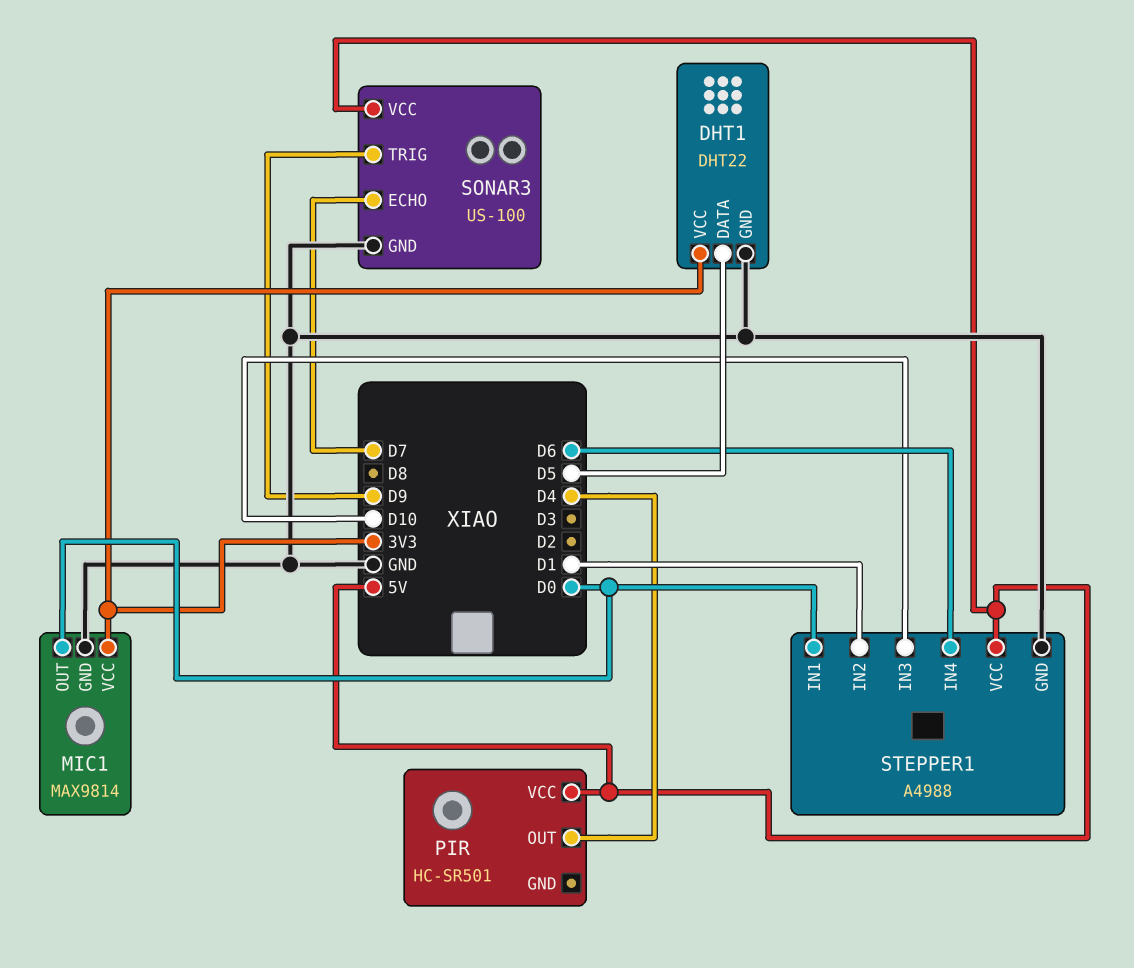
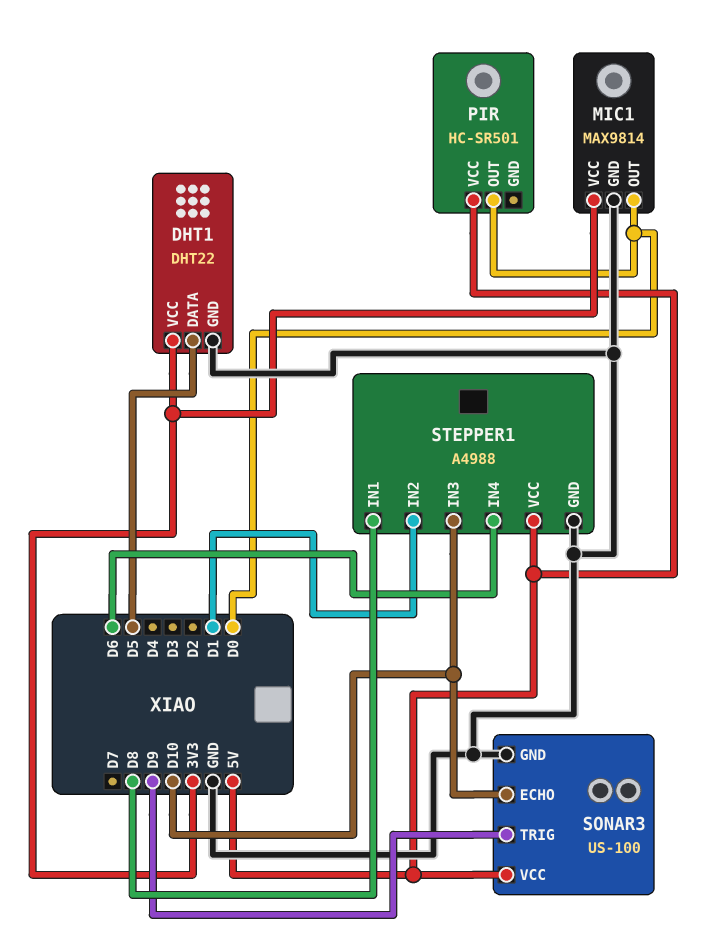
PIR pin OUT: D4 -> D0
SONAR3 pin ECHO: D7 -> D10
STEPPER1 pin IN1: D0 -> D8

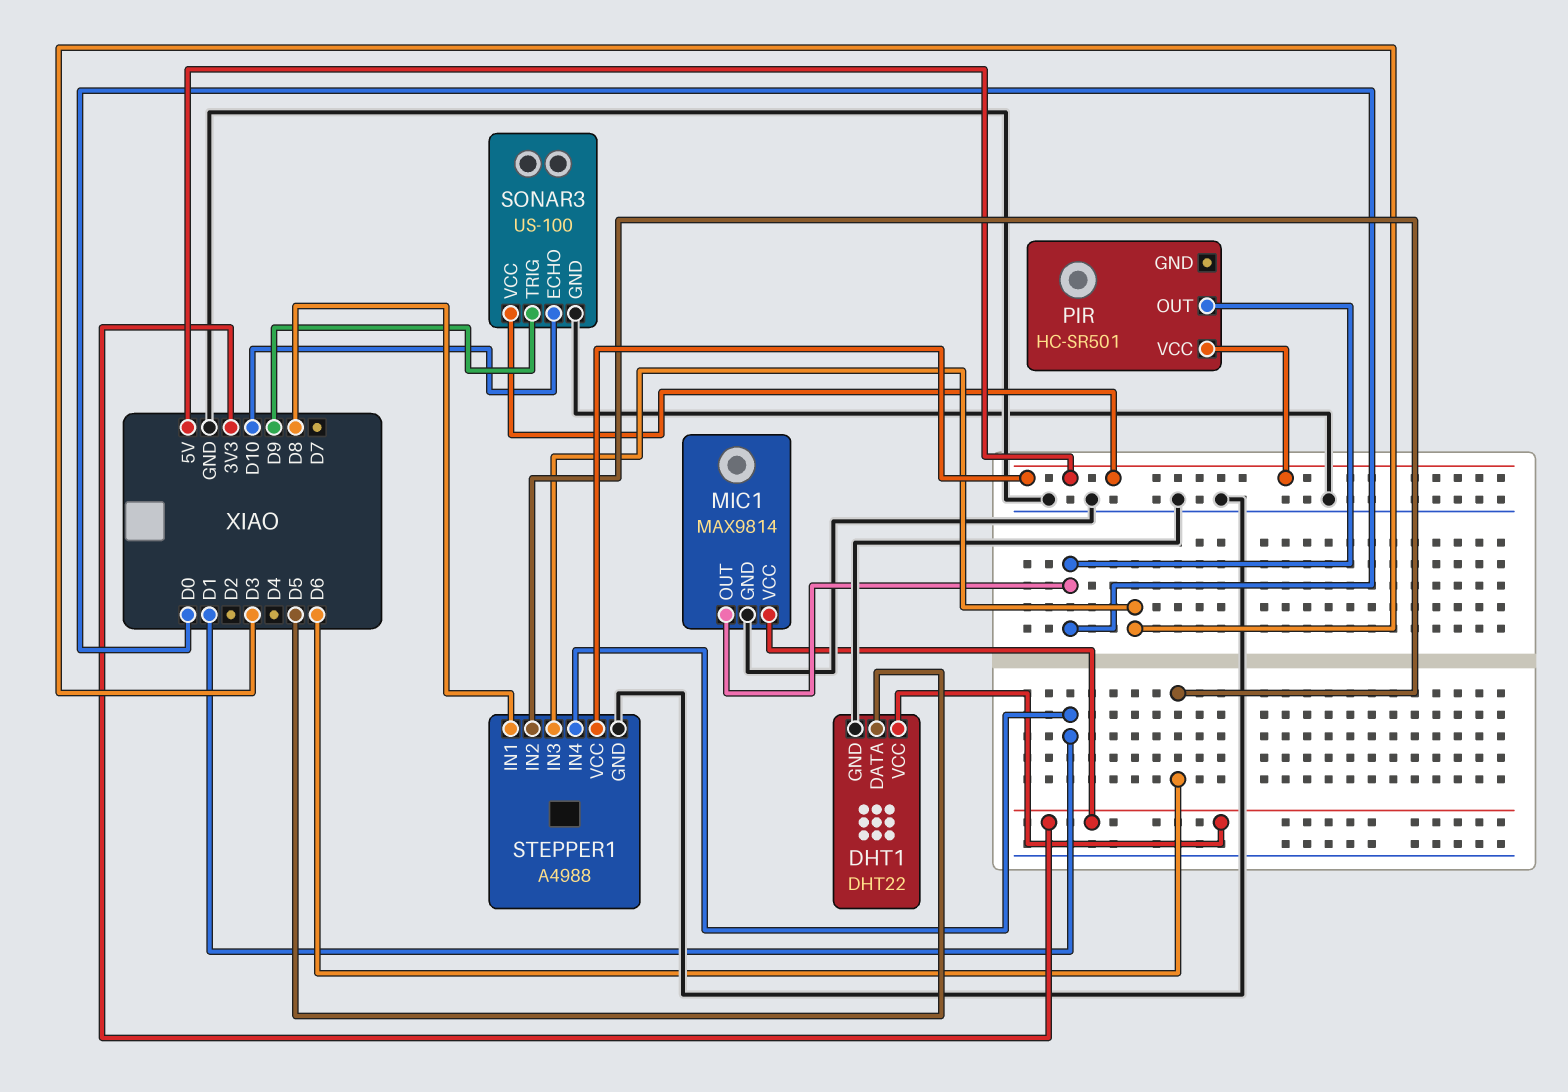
STEPPER1 pin IN2: D1 -> D6
STEPPER1 pin IN3: D10 -> D3
STEPPER1 pin IN4: D6 -> D1

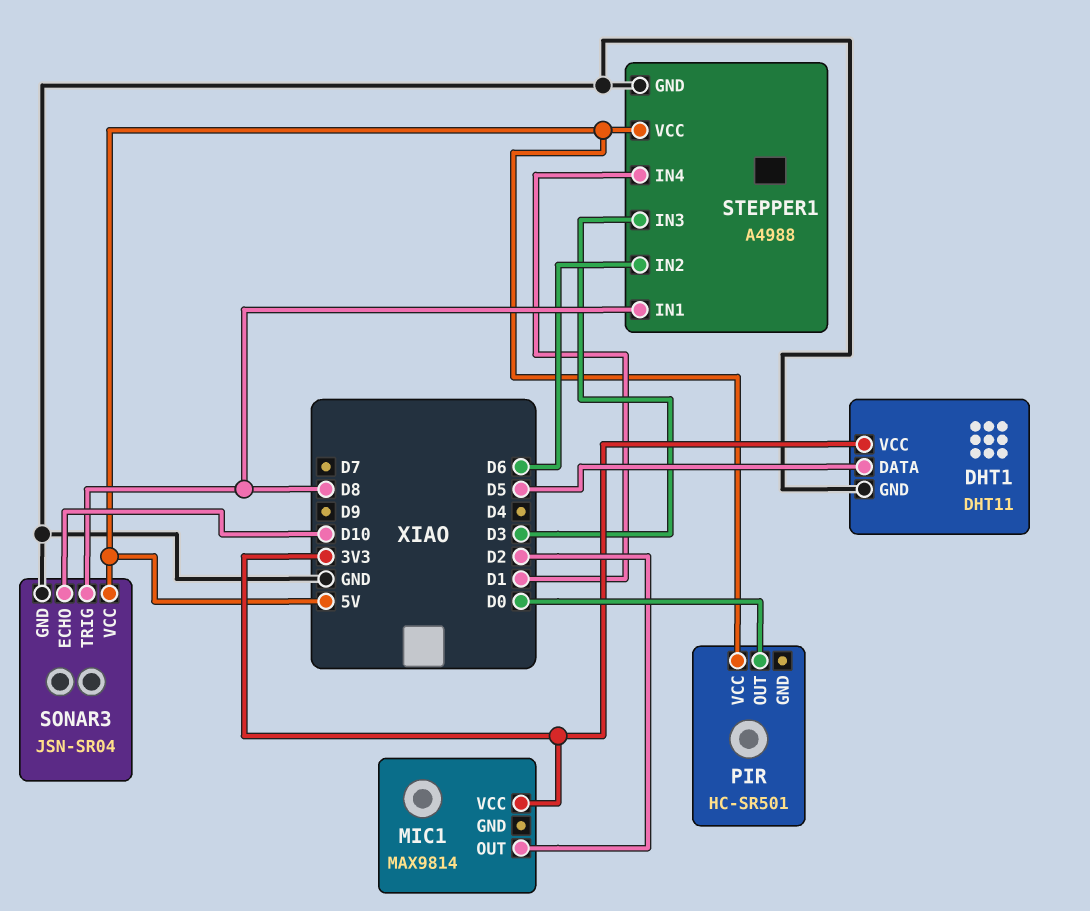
DHT1: DHT22 -> DHT11
MIC1 pin GND: GND -> none
MIC1 pin OUT: D0 -> D2
SONAR3: US-100 -> JSN-SR04
SONAR3 pin TRIG: D9 -> D8

